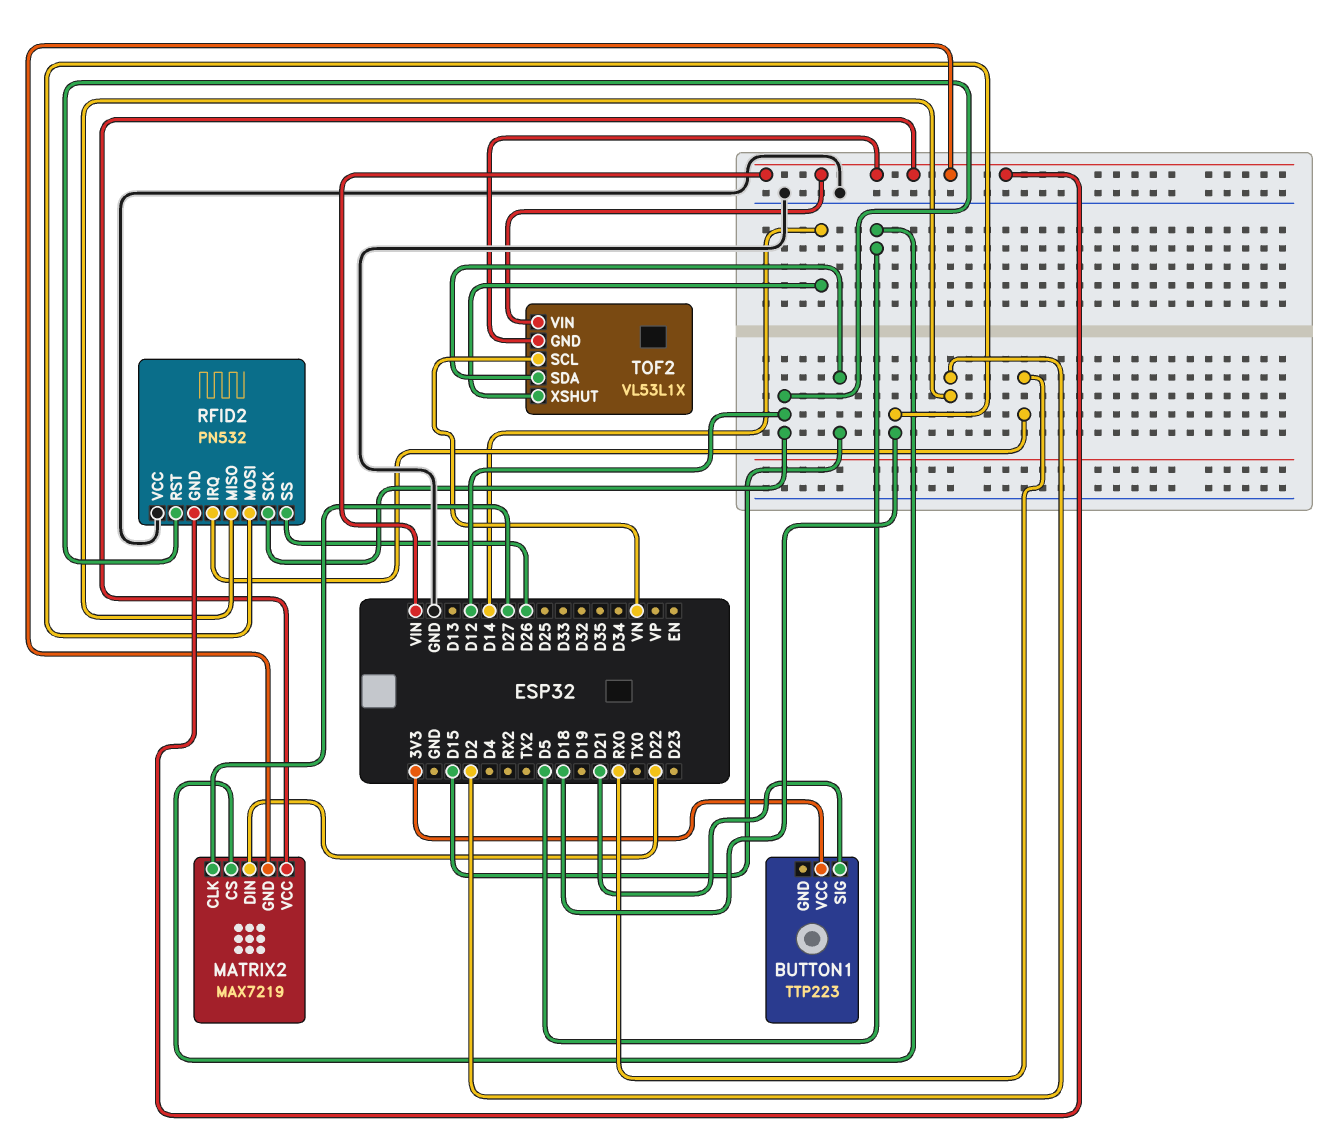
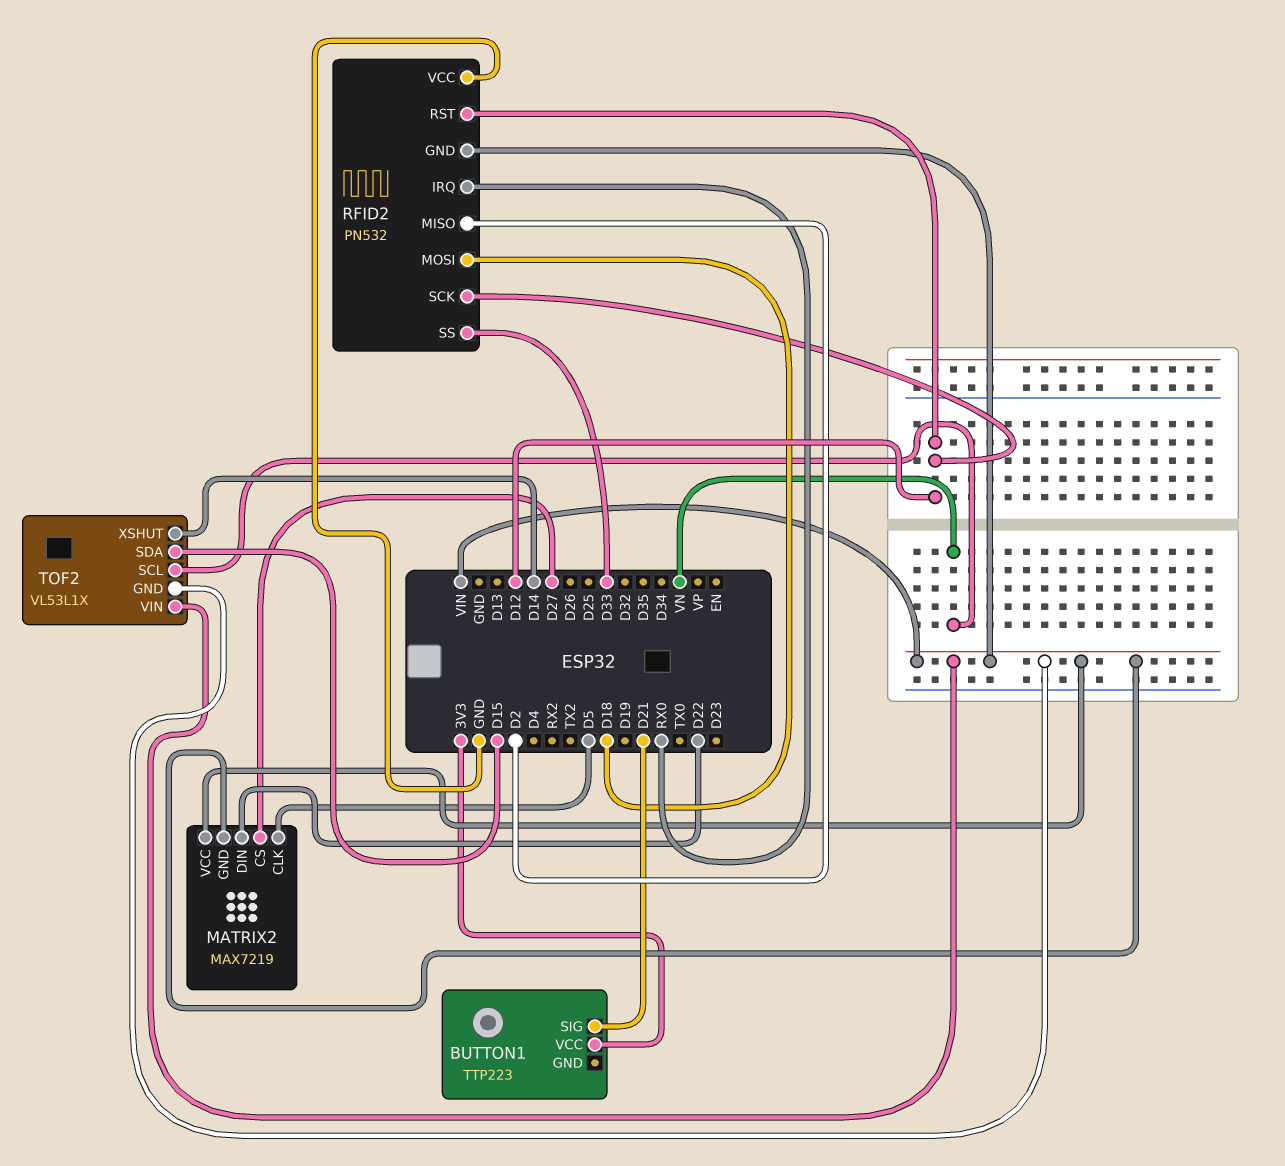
MATRIX2 pin CLK: D27 -> D5
MATRIX2 pin CS: D5 -> D27
RFID2 pin SS: D26 -> D33

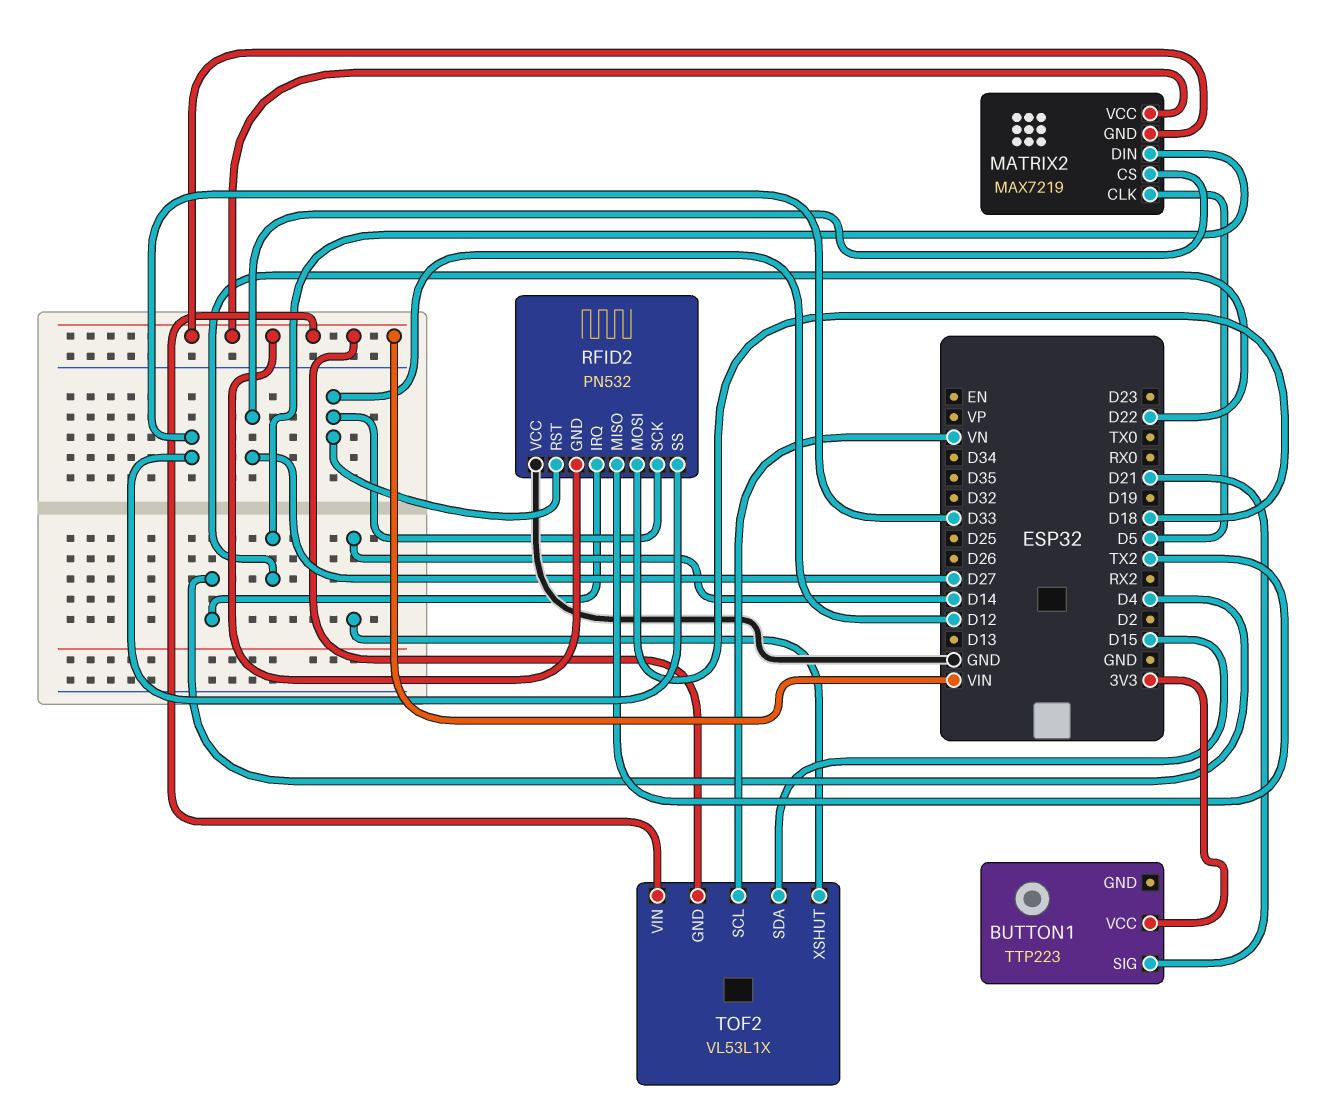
RFID2 pin IRQ: RX0 -> D4
RFID2 pin MISO: D2 -> TX2

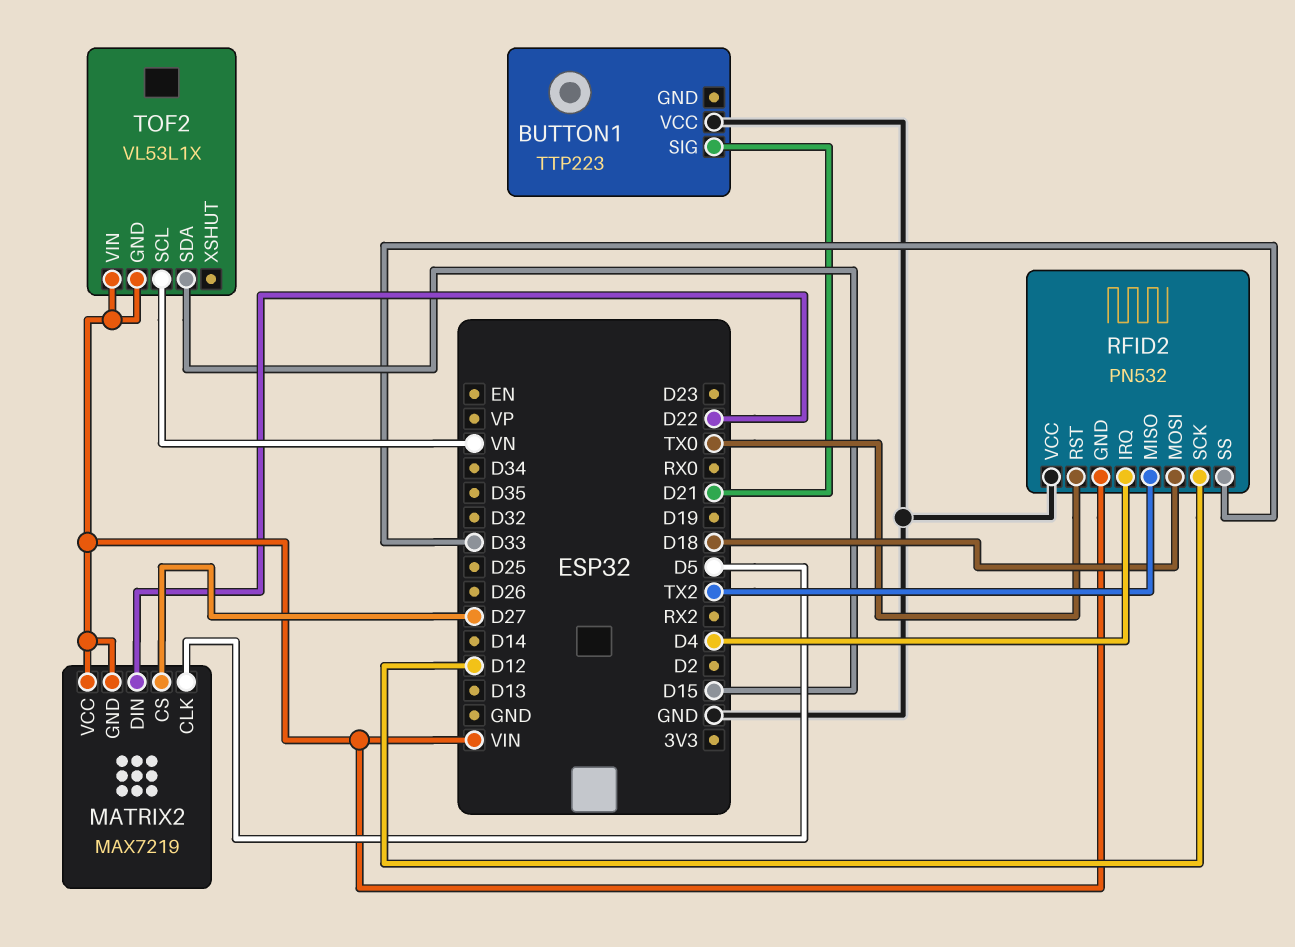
BUTTON1 pin VCC: 3V3 -> GND
RFID2 pin RST: D12 -> TX0
TOF2 pin XSHUT: D14 -> none

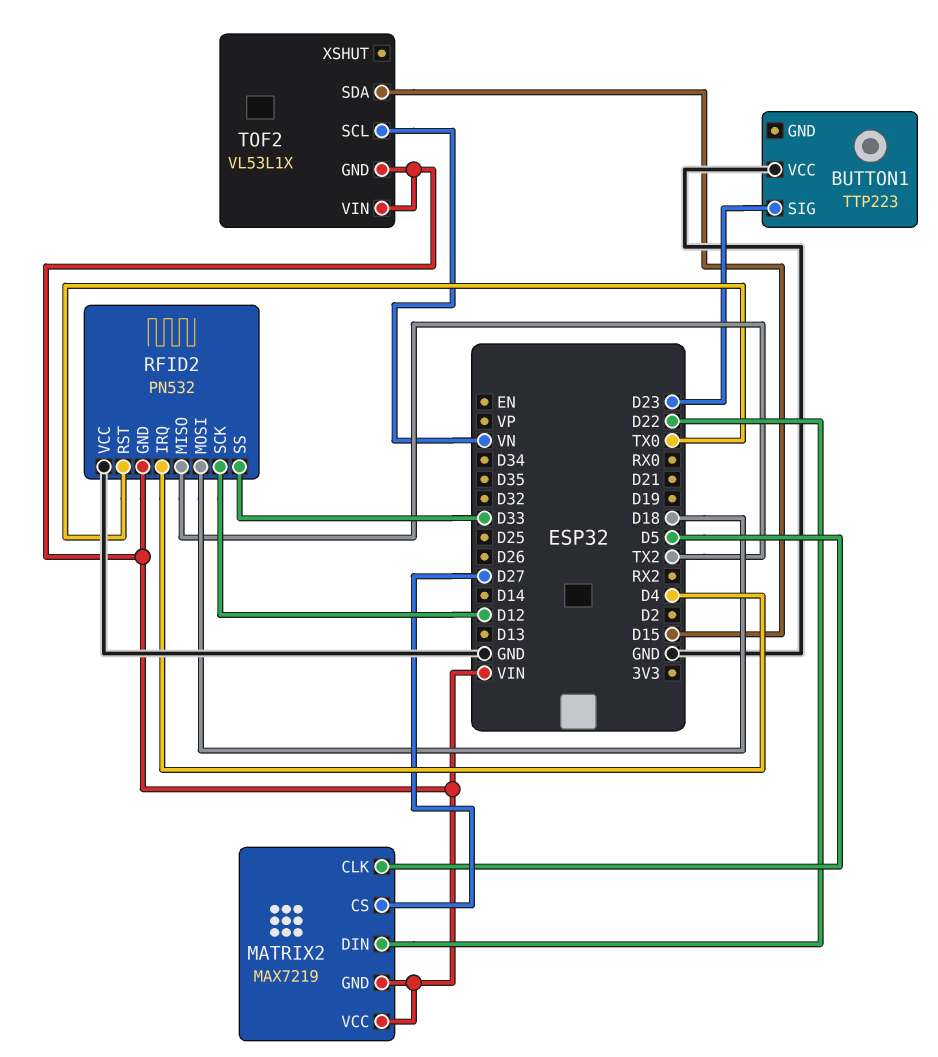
BUTTON1 pin SIG: D21 -> D23

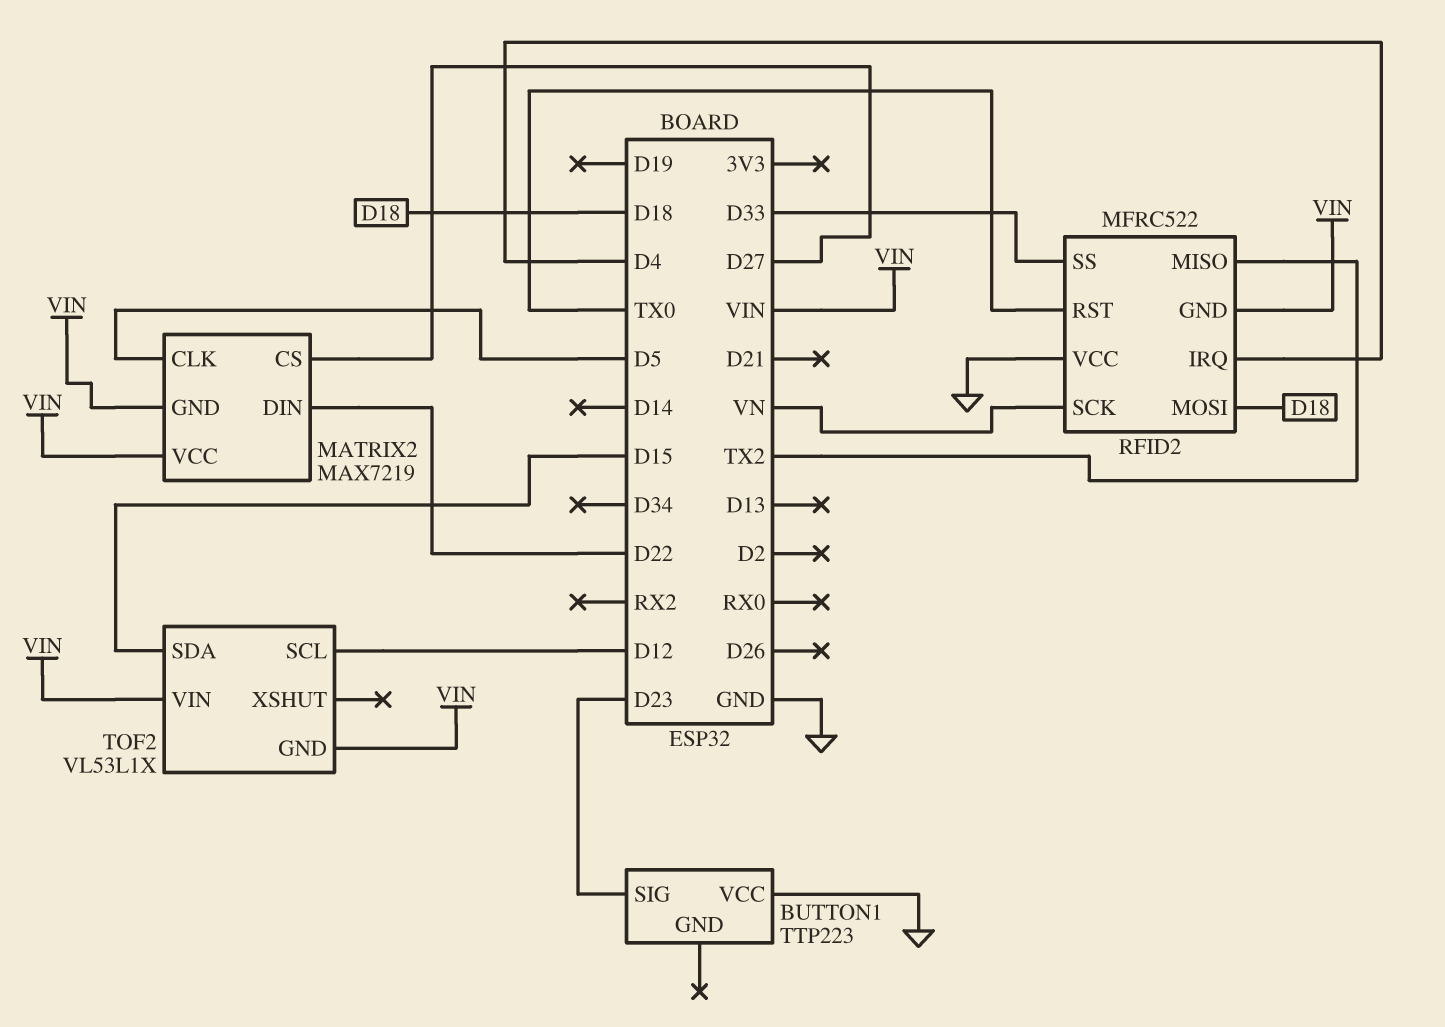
RFID2: PN532 -> MFRC522
RFID2 pin SCK: D12 -> VN
TOF2 pin SCL: VN -> D12

